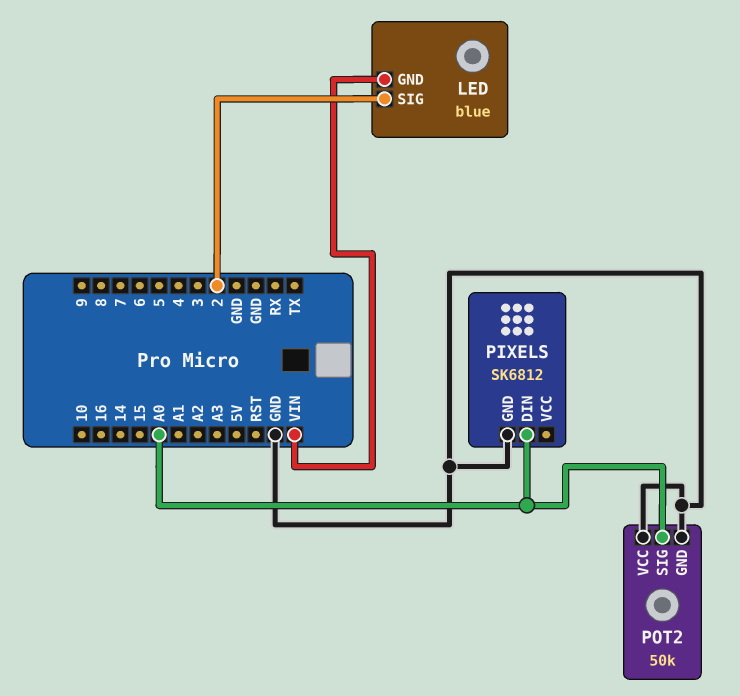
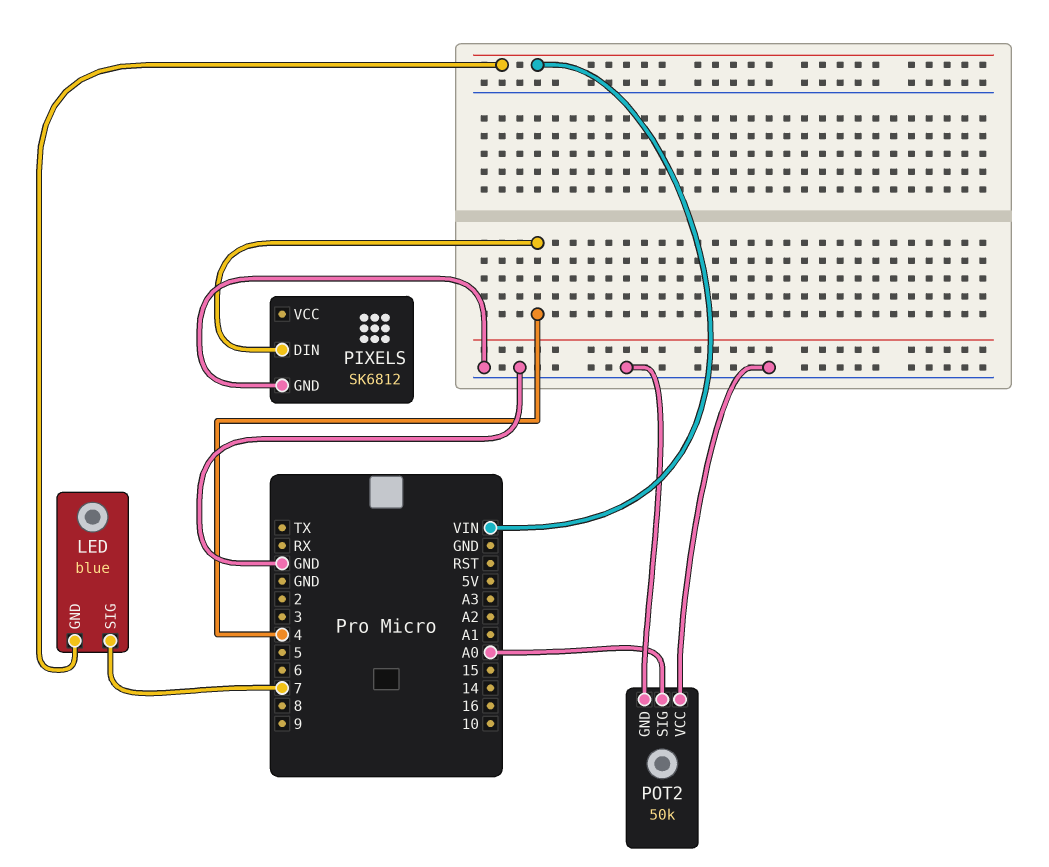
LED pin SIG: 2 -> 7
PIXELS pin DIN: A0 -> 4

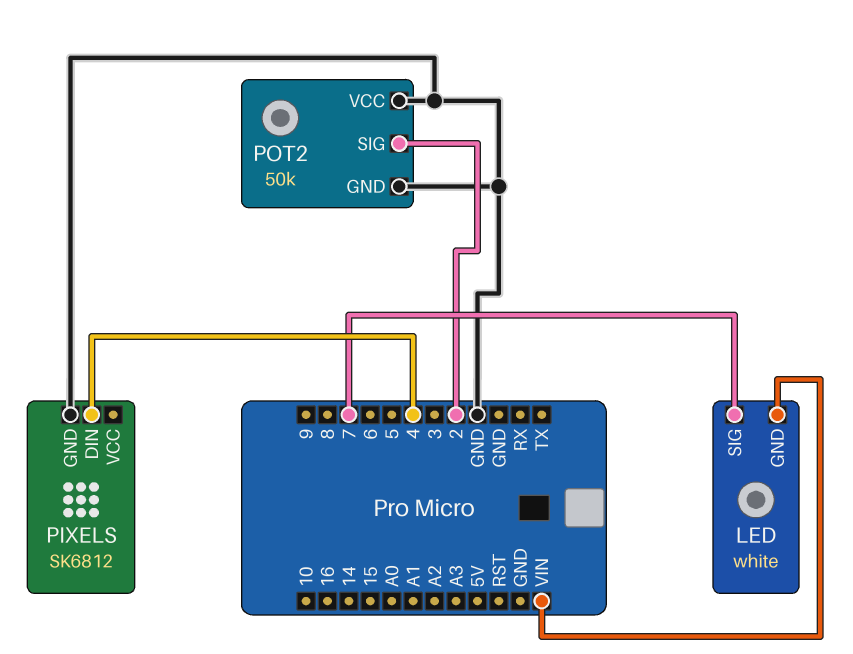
LED: blue -> white
POT2 pin SIG: A0 -> 2

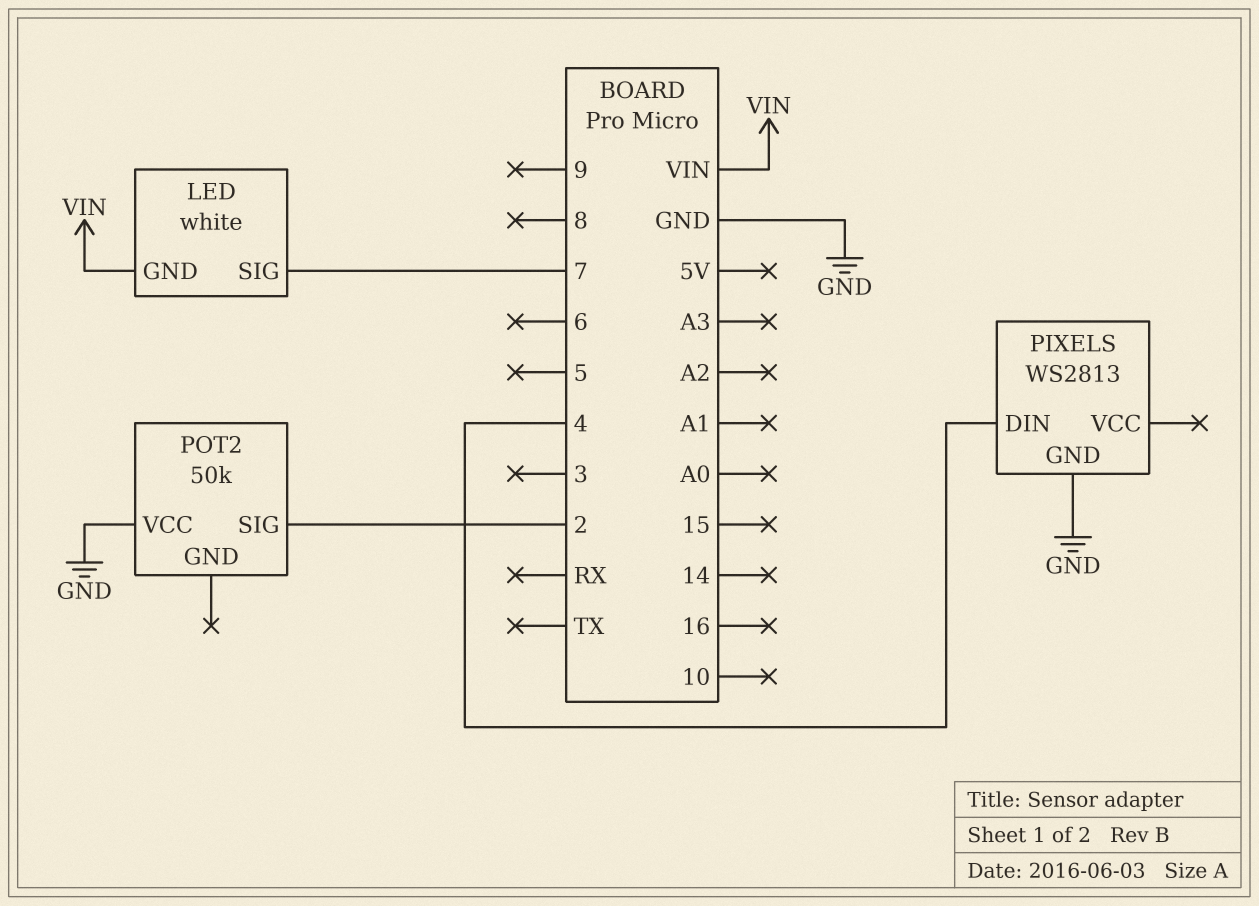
PIXELS: SK6812 -> WS2813
POT2 pin GND: GND -> none

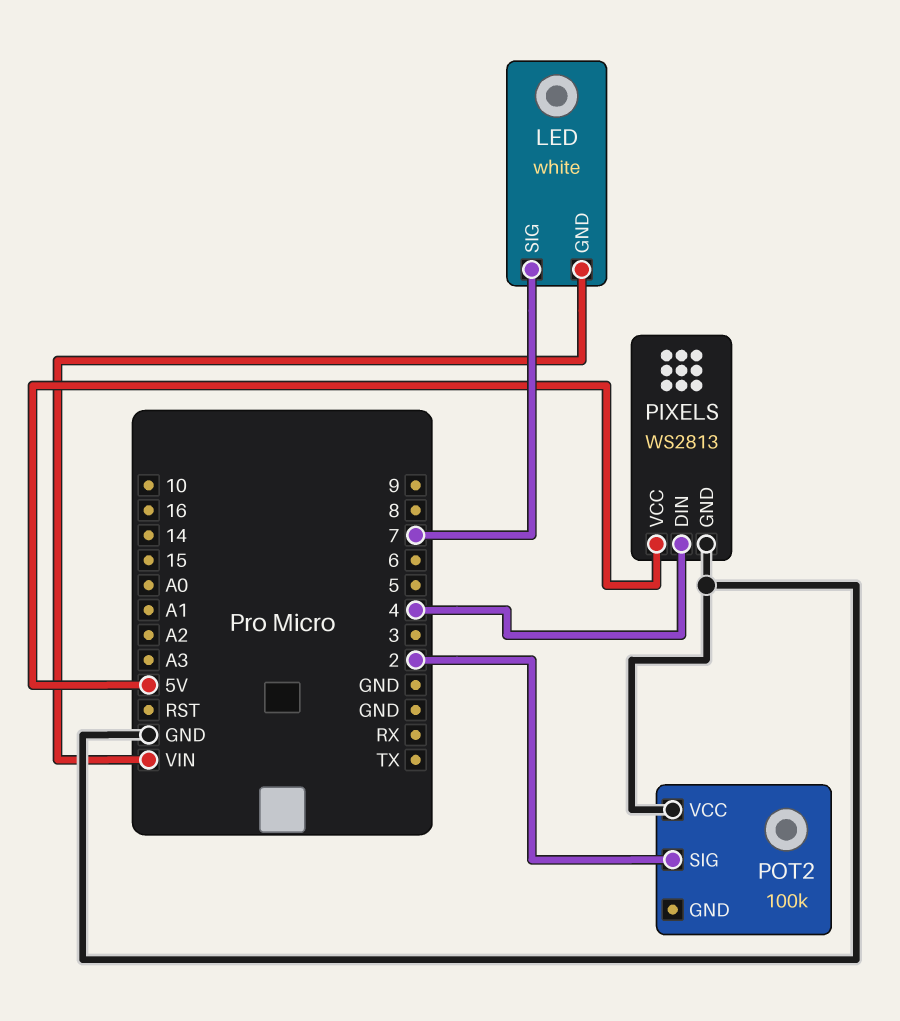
PIXELS pin VCC: none -> 5V
POT2: 50k -> 100k

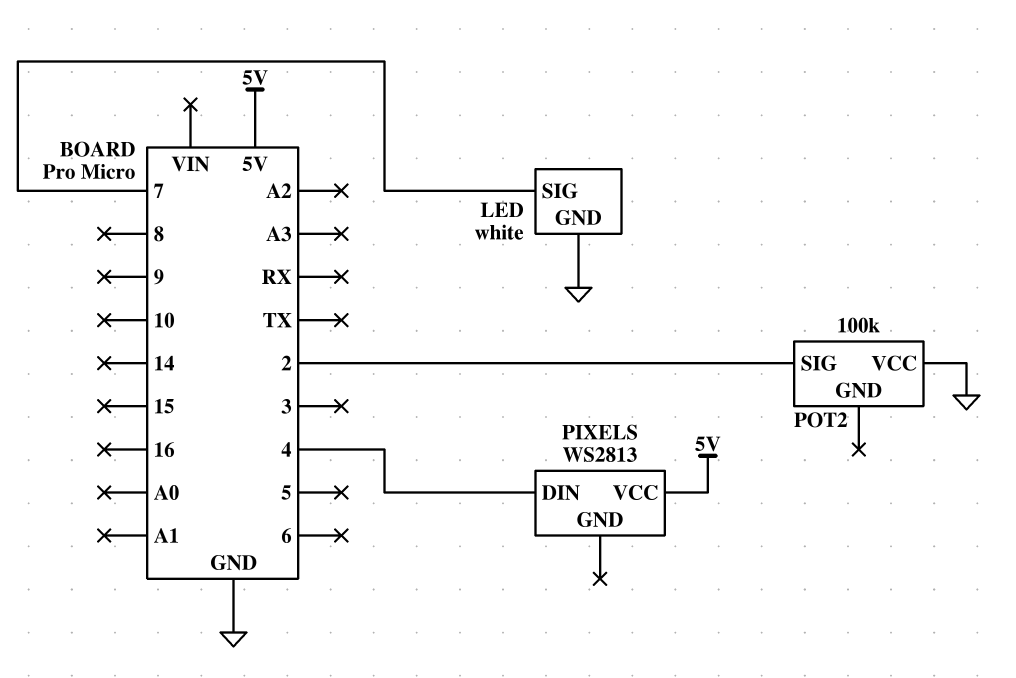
LED pin GND: VIN -> GND
PIXELS pin GND: GND -> none

